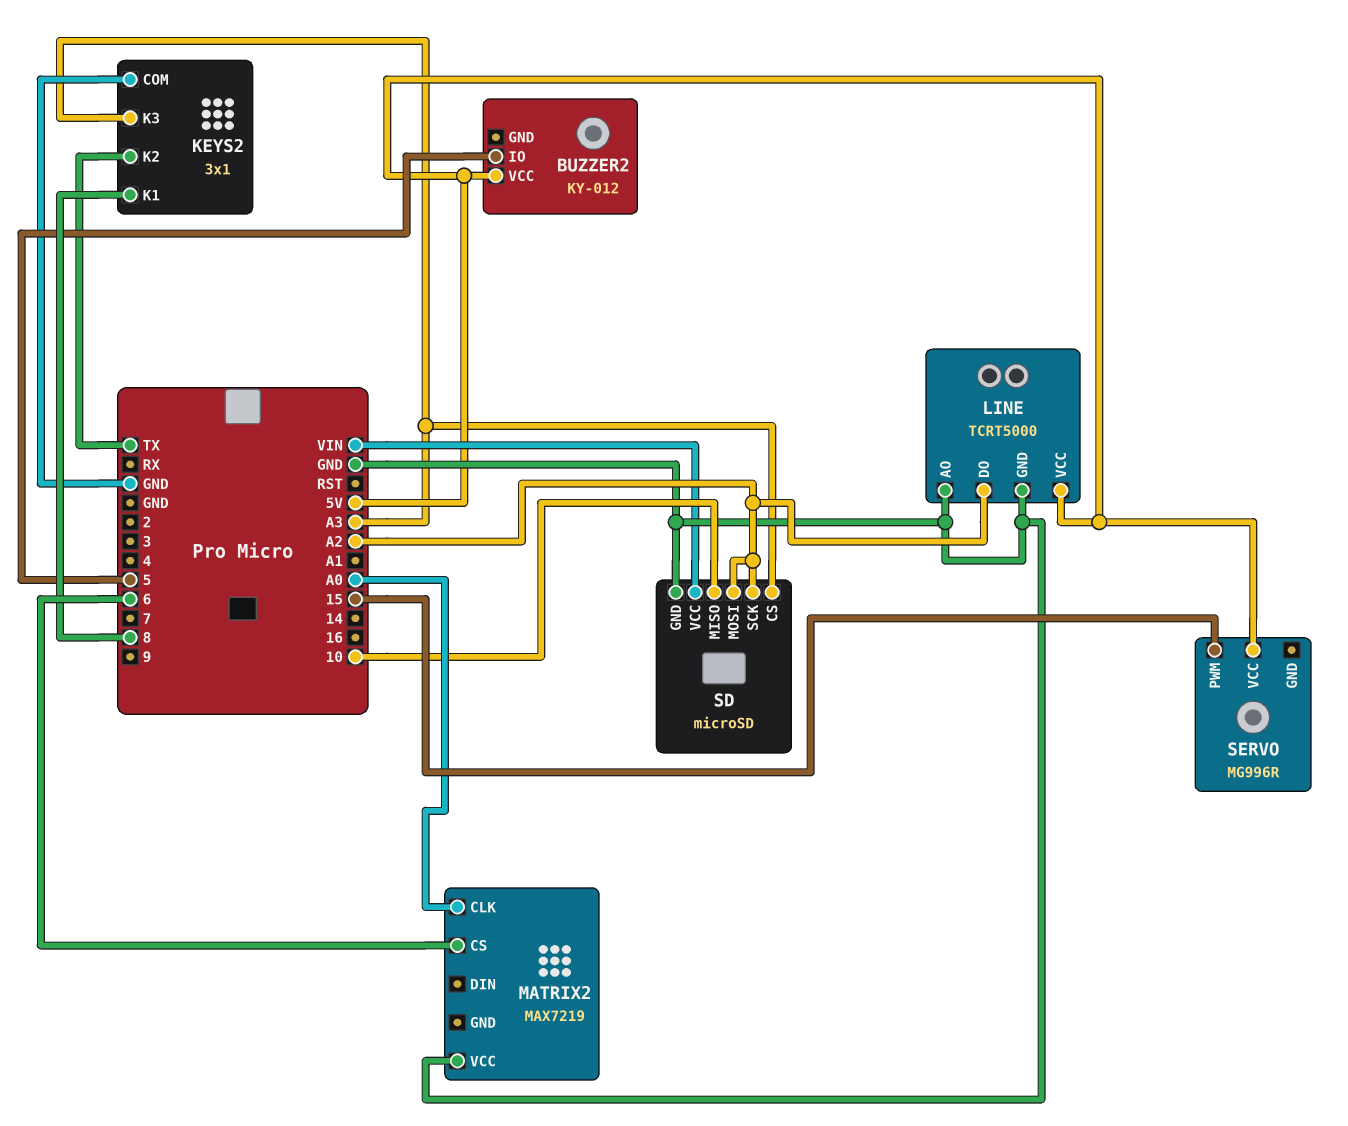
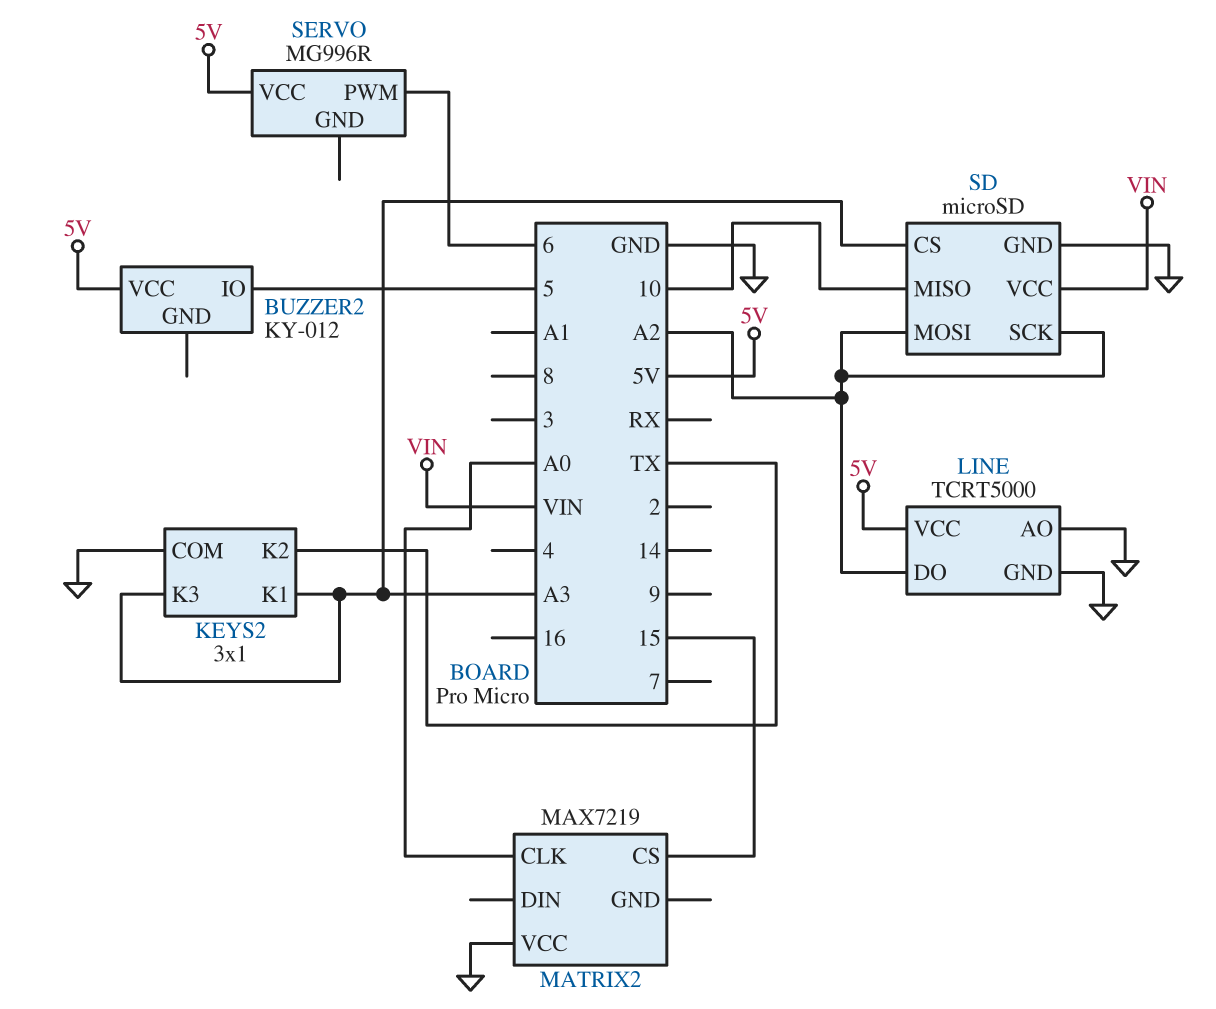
KEYS2 pin K1: 8 -> A3
MATRIX2 pin CS: 6 -> 15
SERVO pin PWM: 15 -> 6

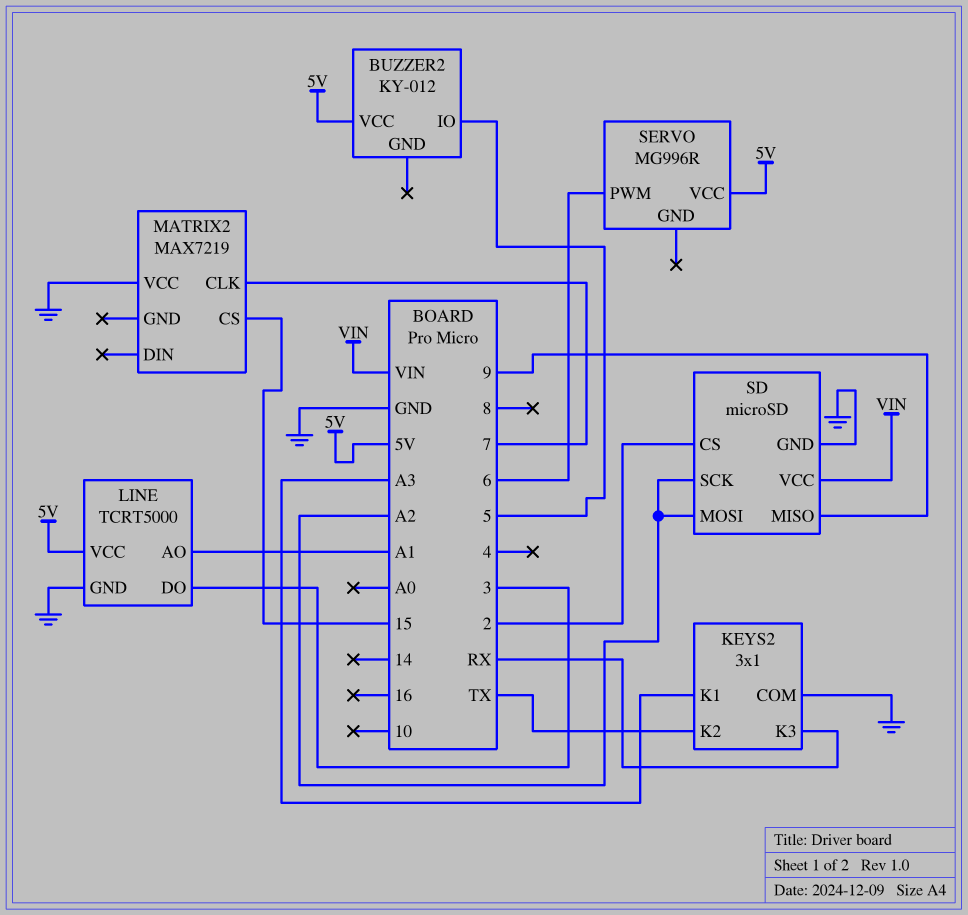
KEYS2 pin K3: A3 -> RX
LINE pin AO: GND -> A1
LINE pin DO: A2 -> 3
MATRIX2 pin CLK: A0 -> 7
SD pin CS: A3 -> 2
SD pin MISO: 10 -> 9

